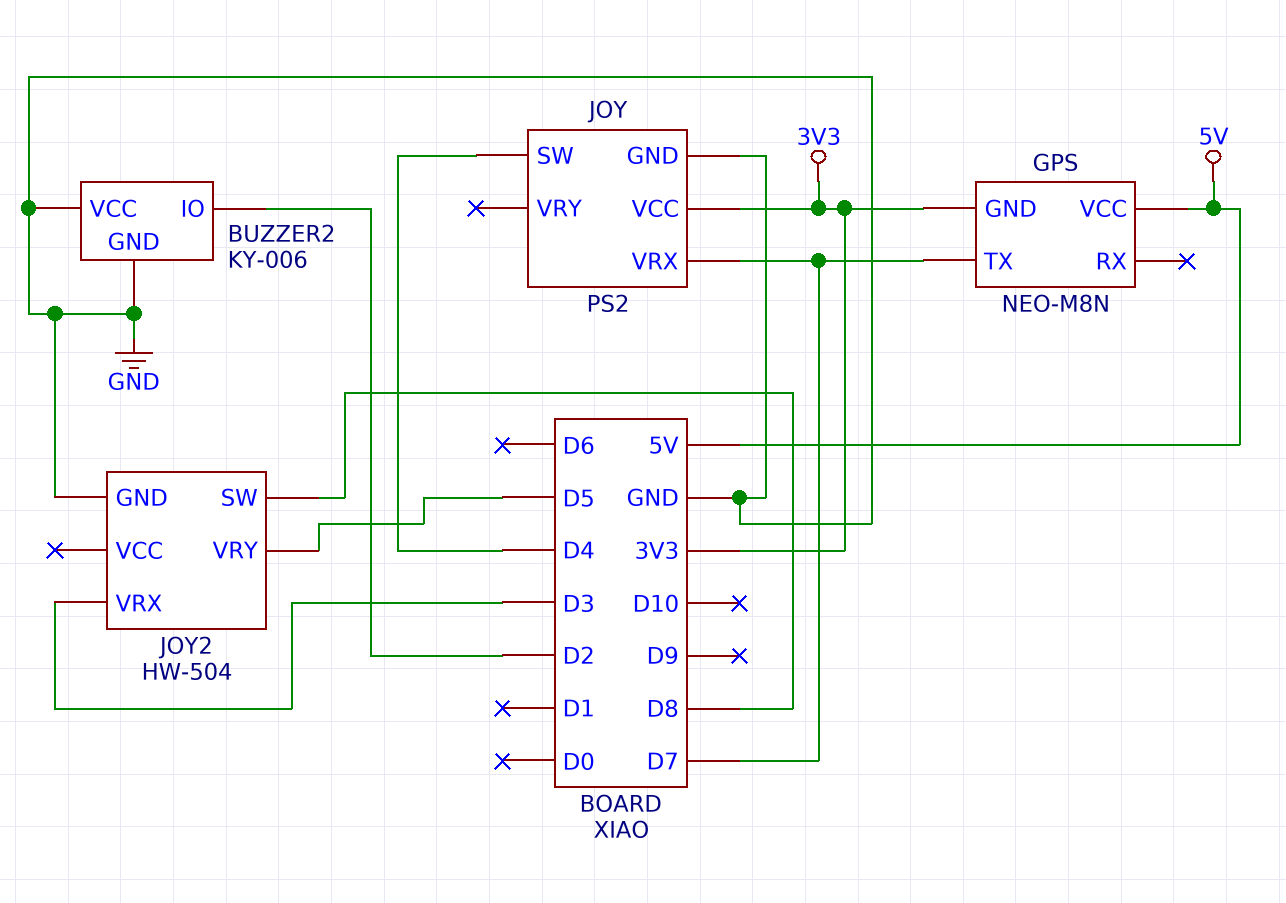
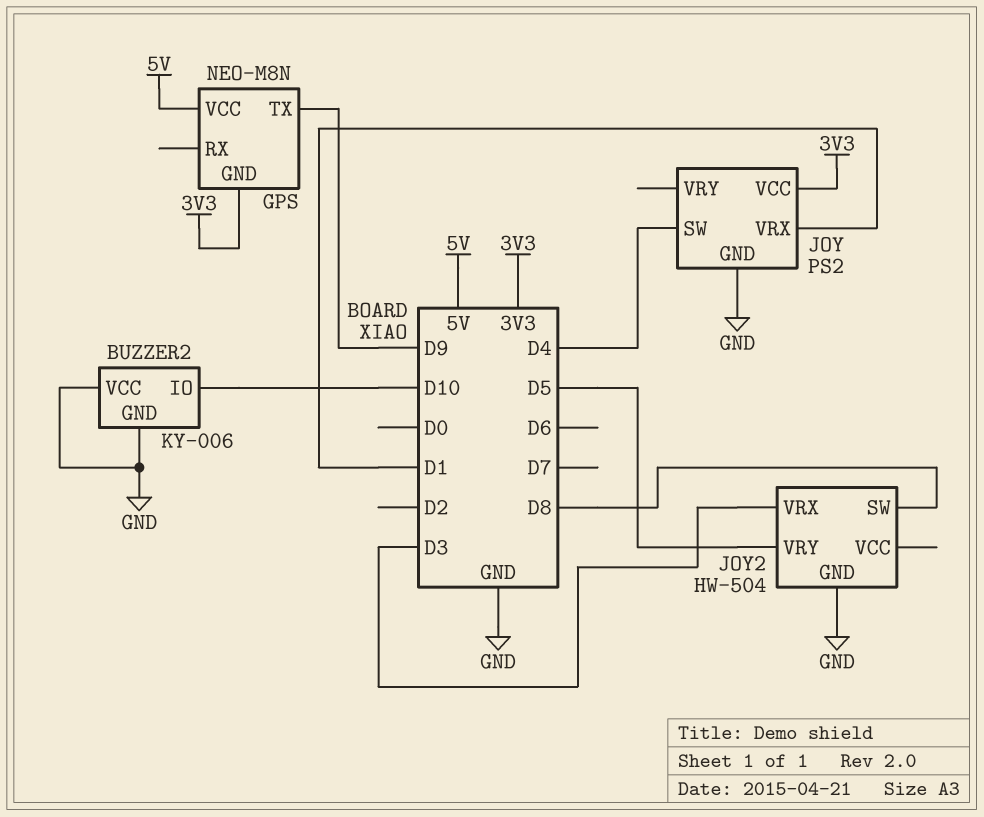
BUZZER2 pin IO: D2 -> D10
GPS pin TX: D7 -> D9
JOY pin VRX: D7 -> D1

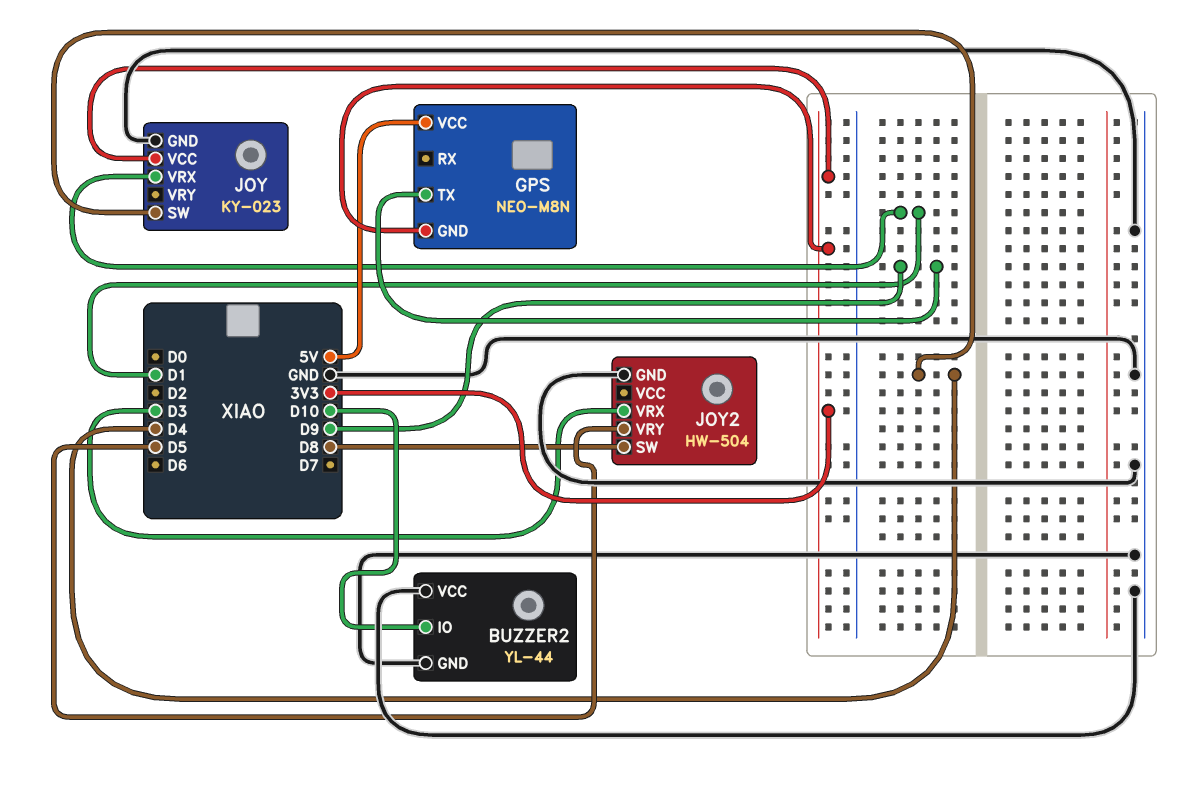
BUZZER2: KY-006 -> YL-44
JOY: PS2 -> KY-023

